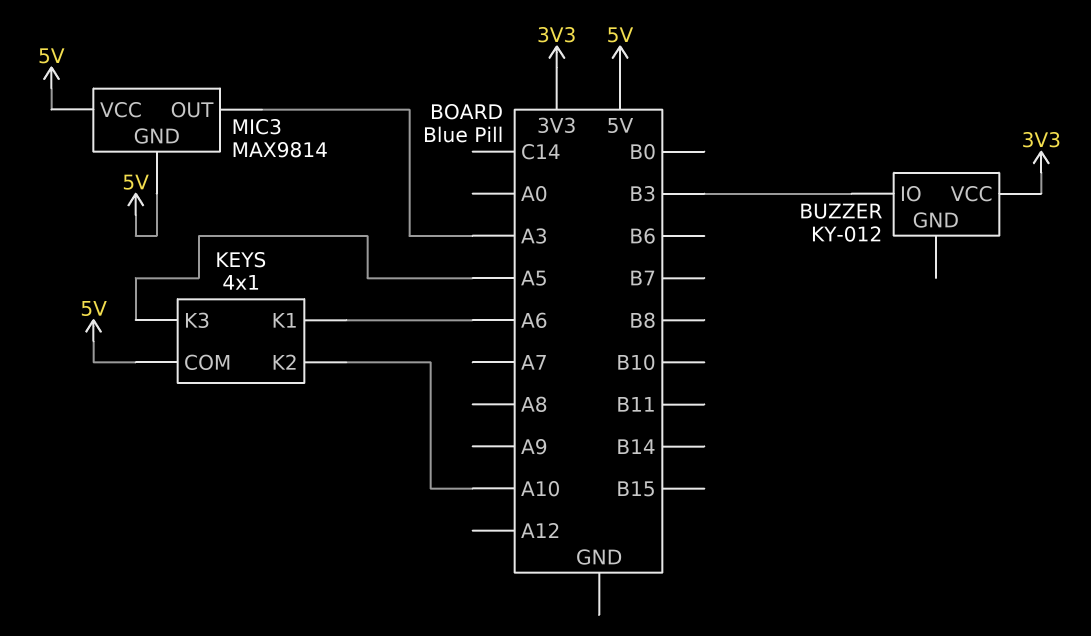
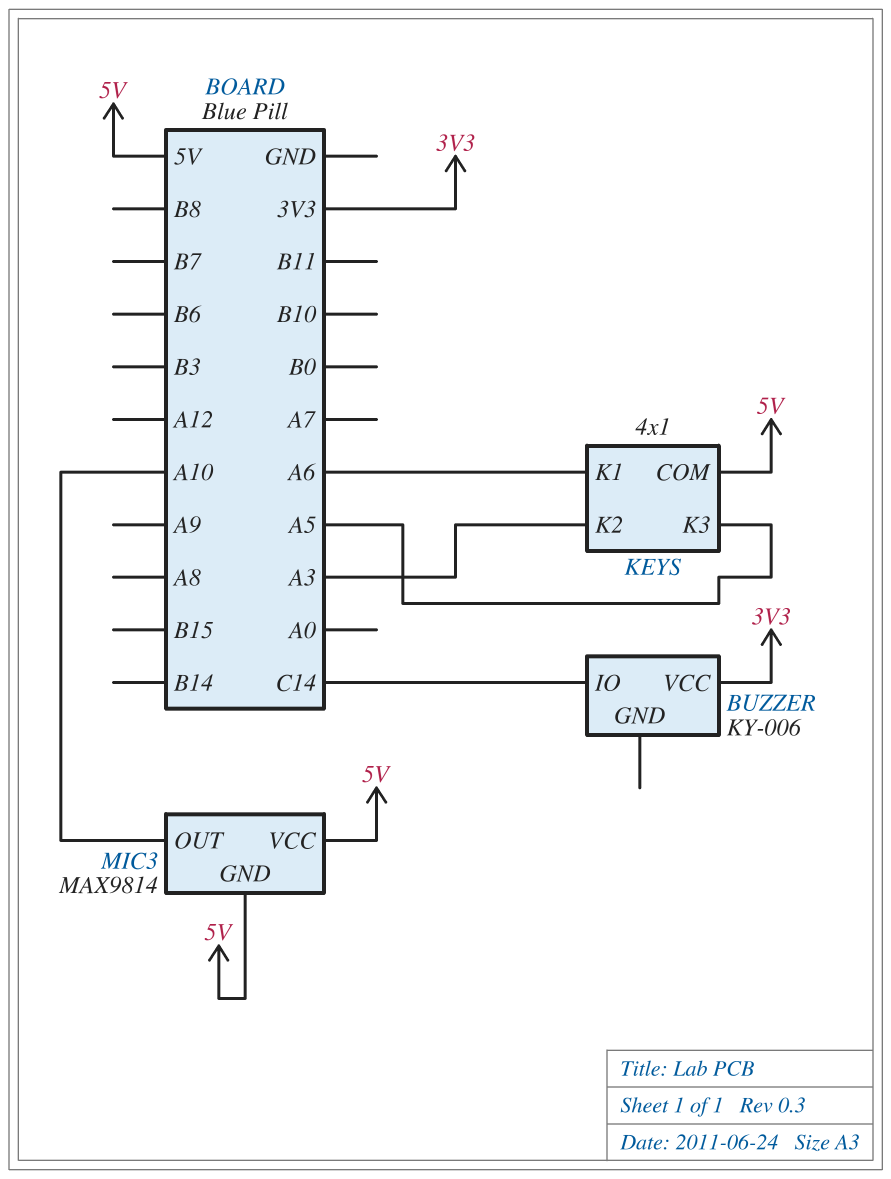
BUZZER: KY-012 -> KY-006
BUZZER pin IO: B3 -> C14
KEYS pin K2: A10 -> A3
MIC3 pin OUT: A3 -> A10

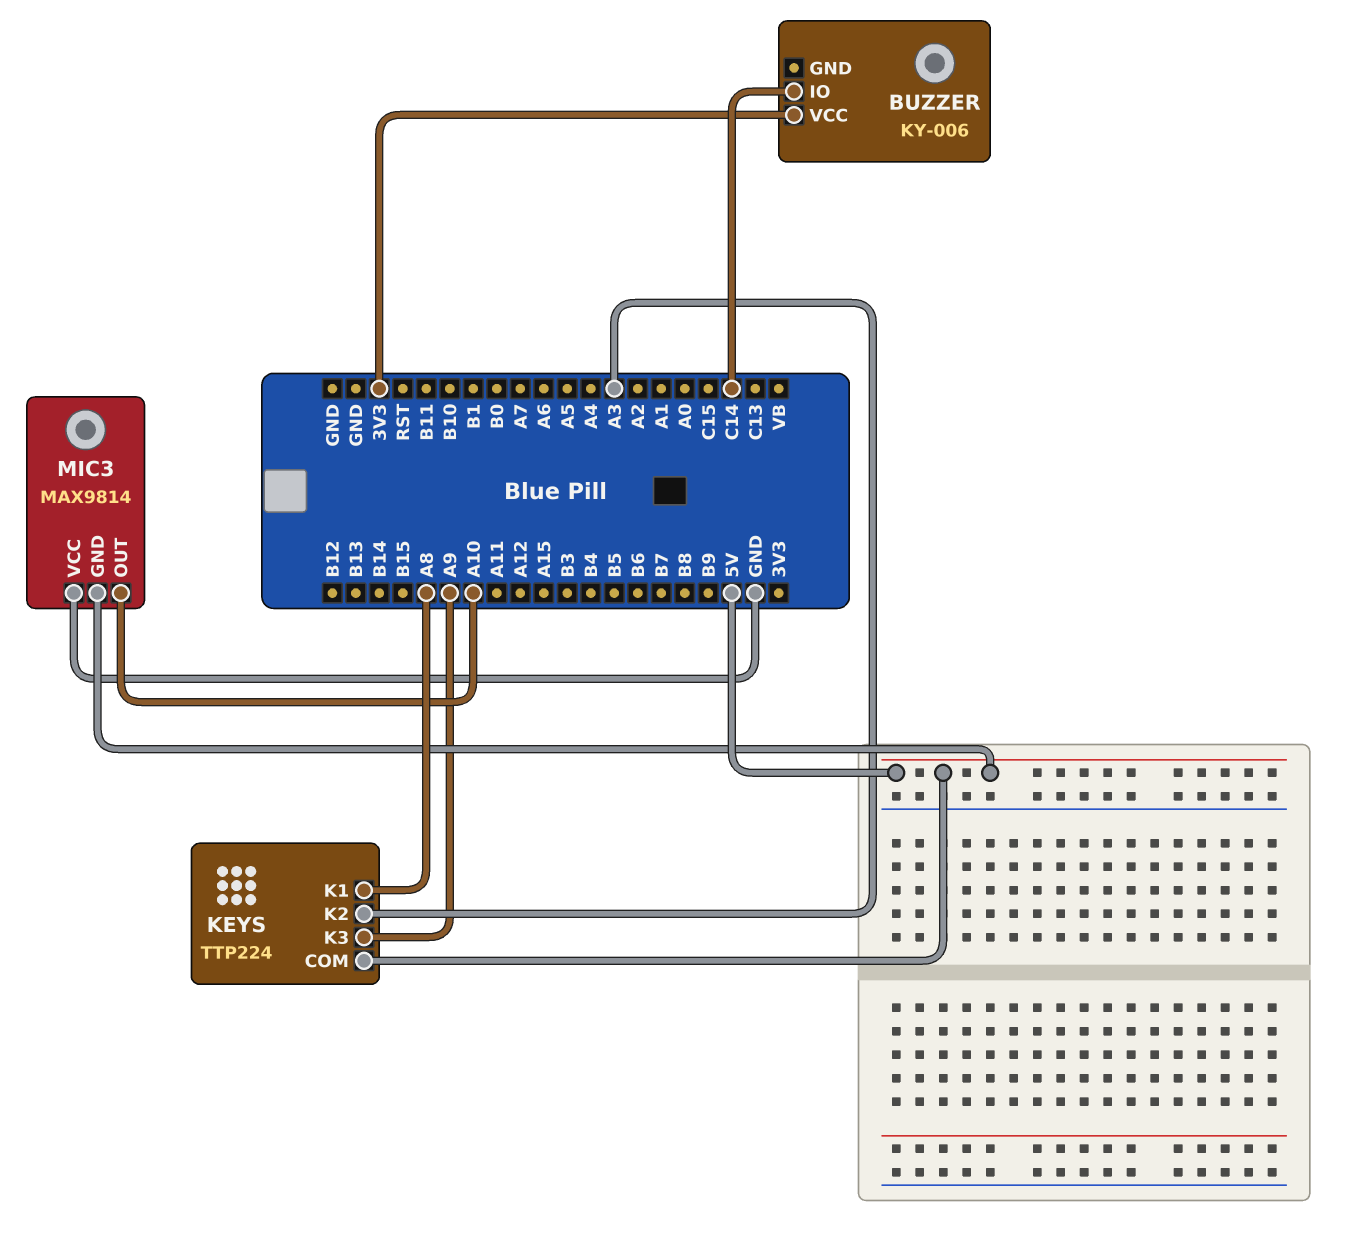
KEYS: 4x1 -> TTP224
KEYS pin K1: A6 -> A8
KEYS pin K3: A5 -> A9
MIC3 pin VCC: 5V -> GND

